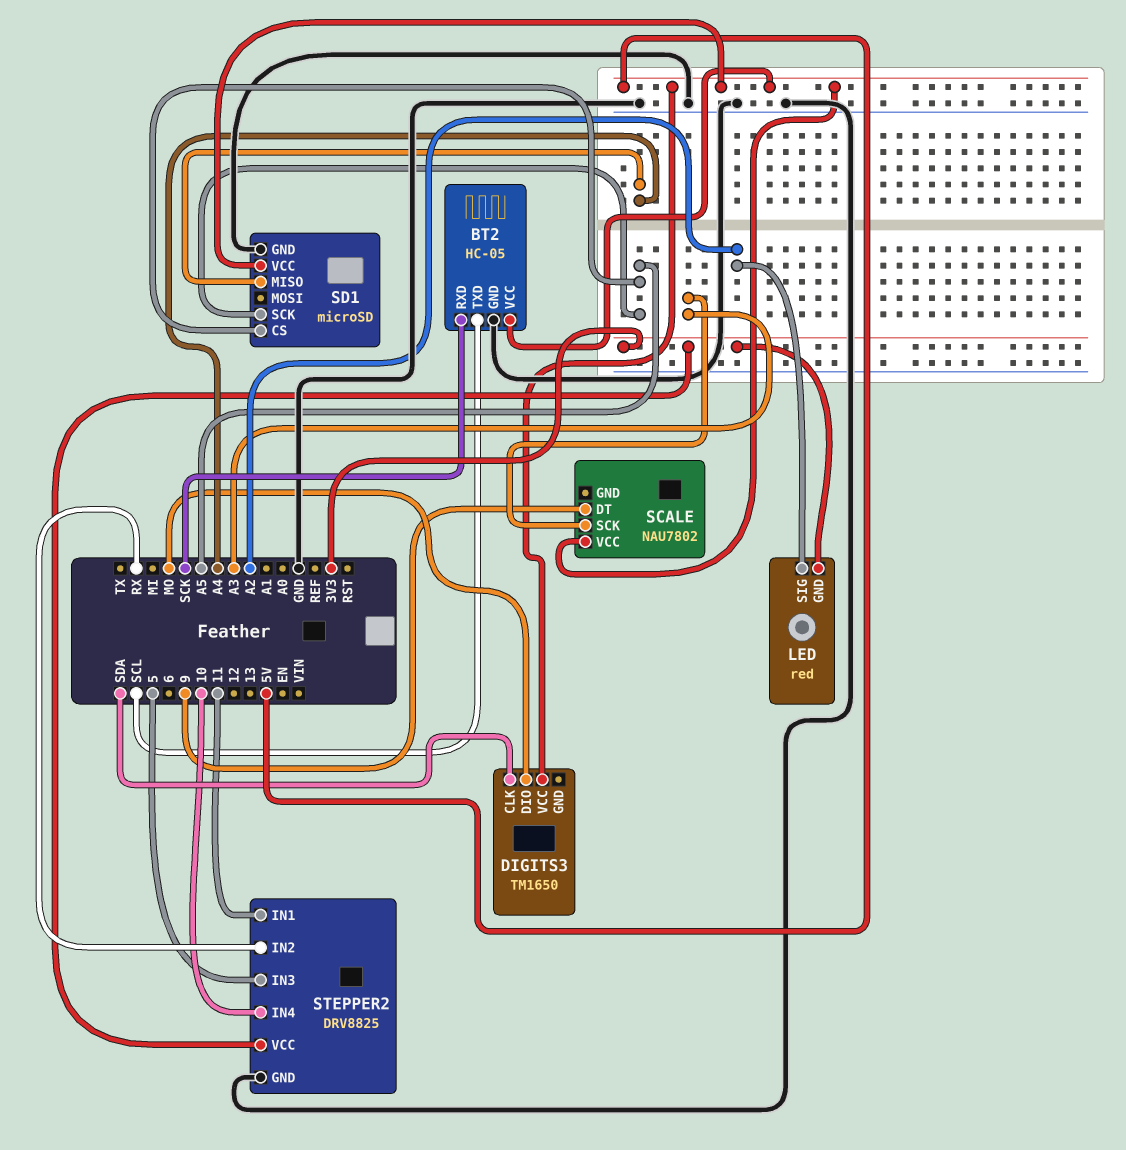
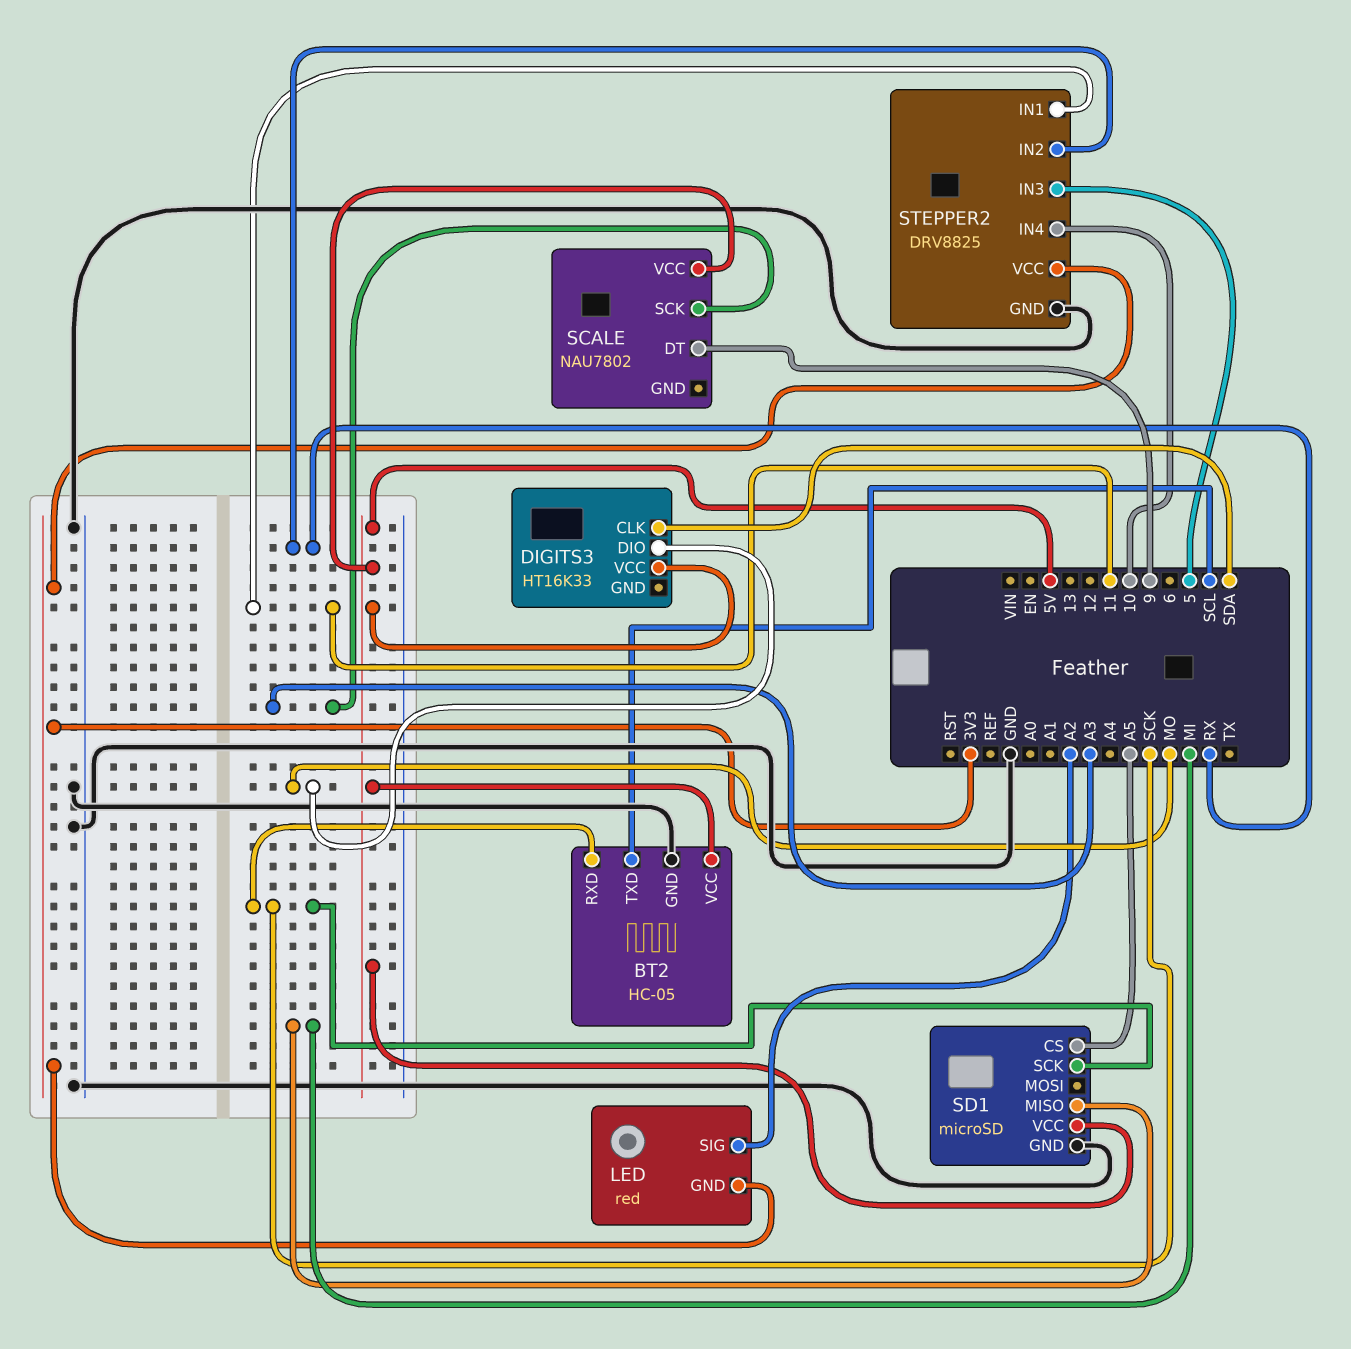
DIGITS3: TM1650 -> HT16K33
SD1 pin MISO: A4 -> MI
SD1 pin SCK: A5 -> SCK

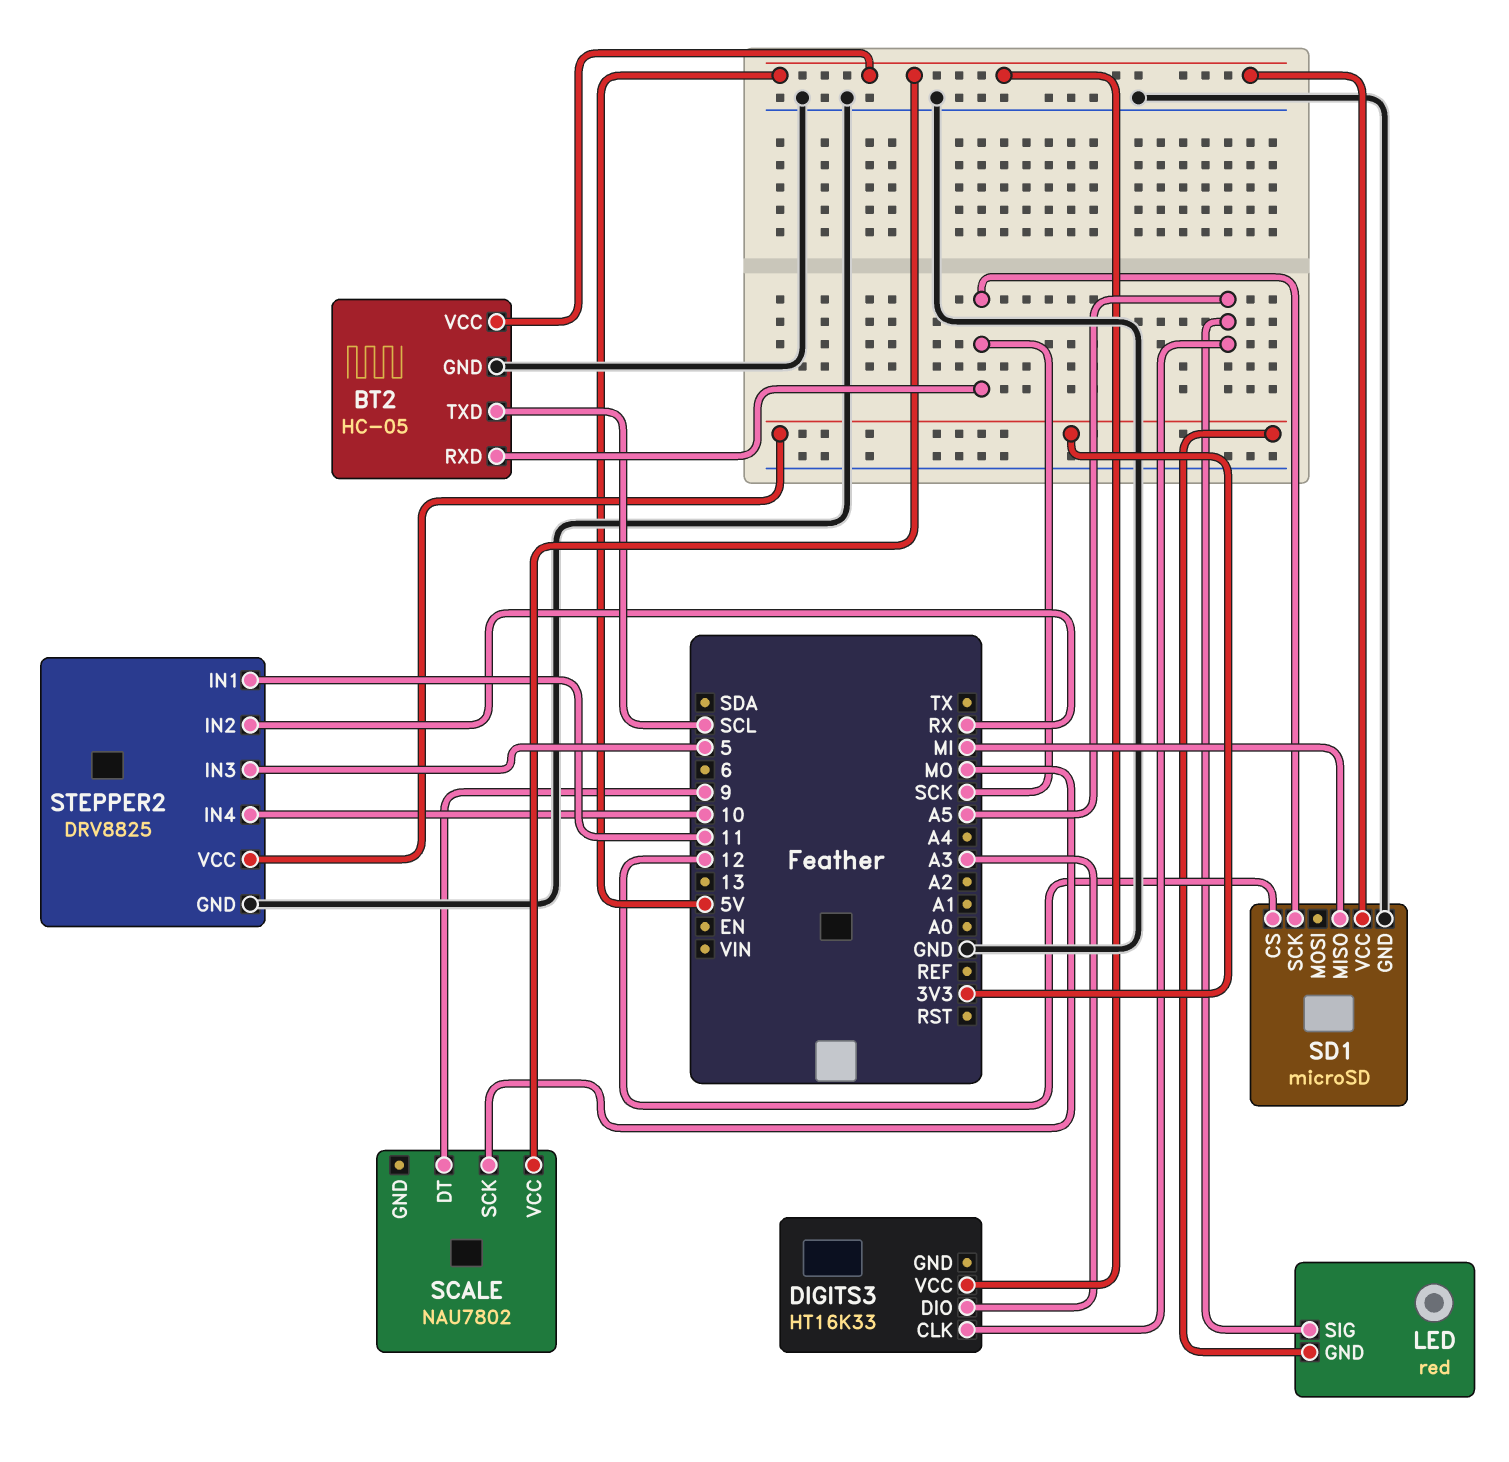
DIGITS3 pin CLK: SDA -> A5
DIGITS3 pin DIO: MO -> A3
LED pin SIG: A2 -> A5
SCALE pin SCK: A3 -> MO
SD1 pin CS: A5 -> 12

